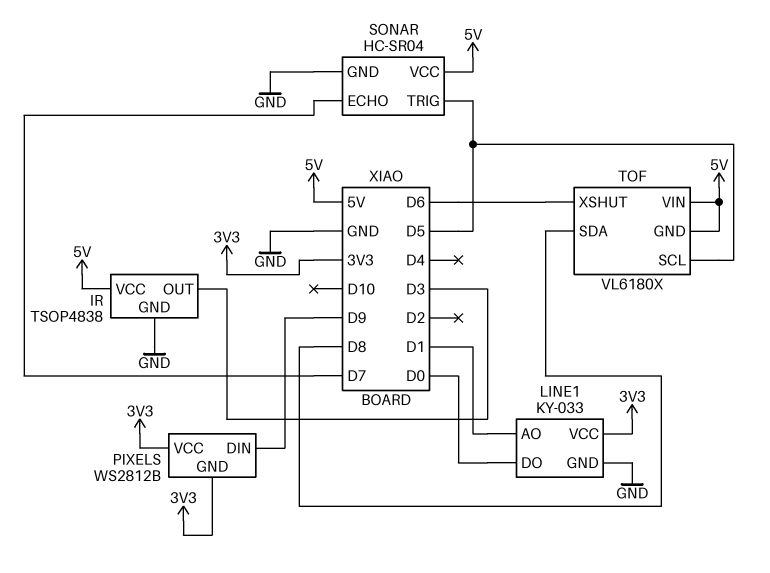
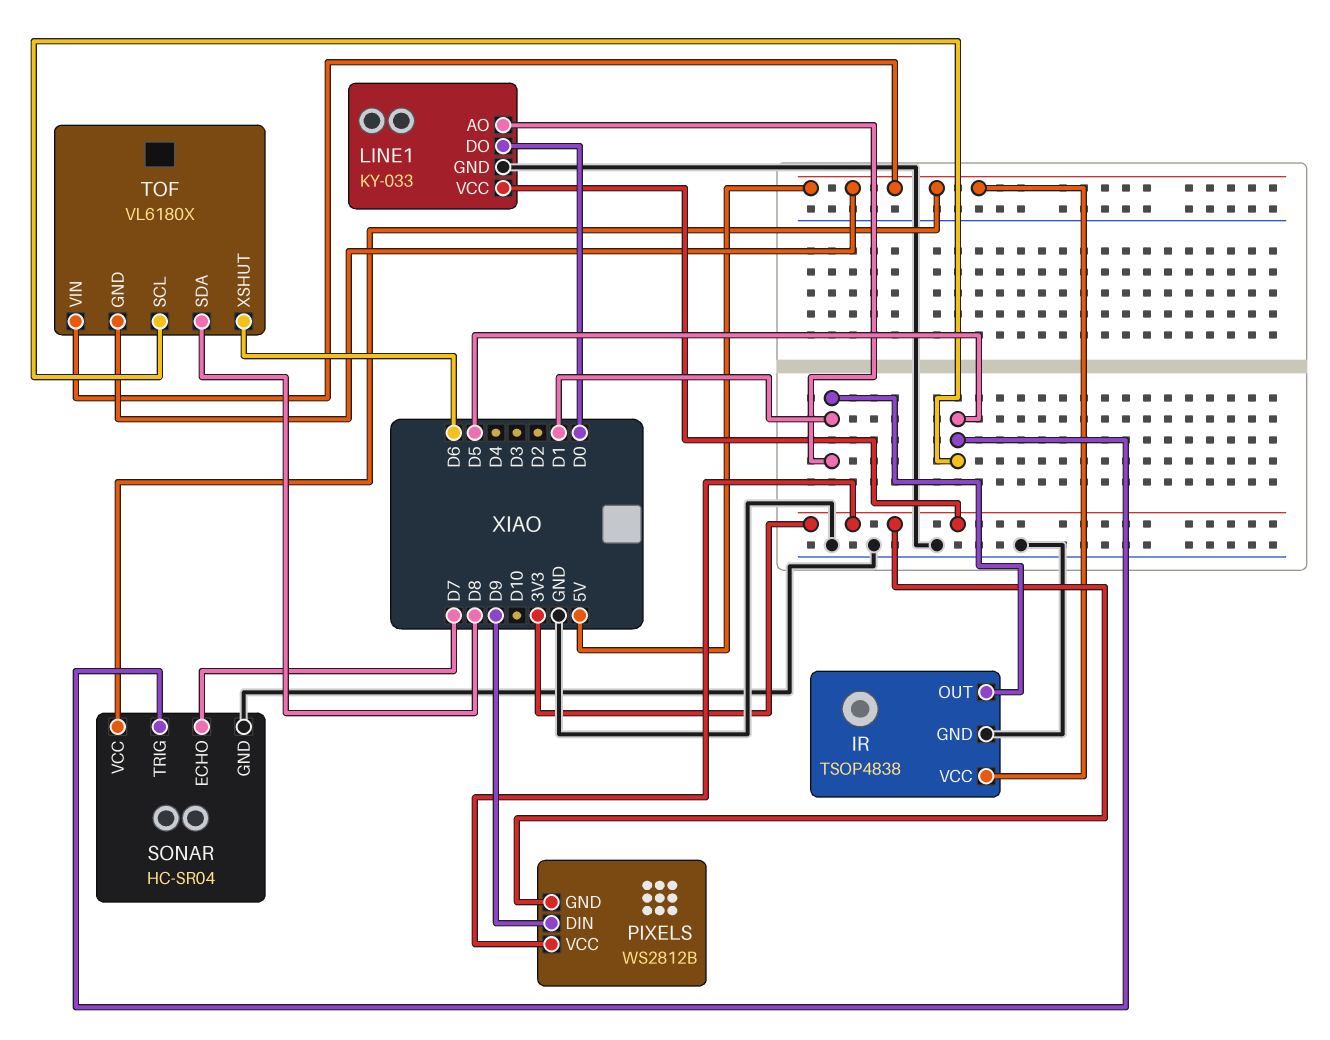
IR pin OUT: D3 -> D1

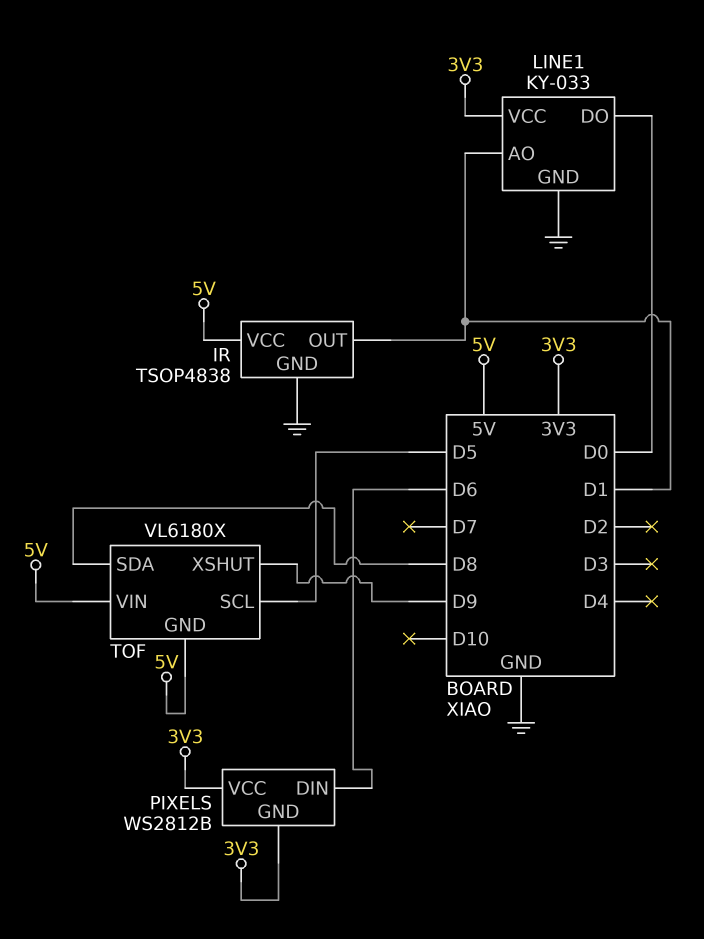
PIXELS pin DIN: D9 -> D6
SONAR: HC-SR04 -> none
SONAR pin ECHO: D7 -> none
SONAR pin GND: GND -> none
SONAR pin TRIG: D5 -> none
SONAR pin VCC: 5V -> none
TOF pin XSHUT: D6 -> D9

